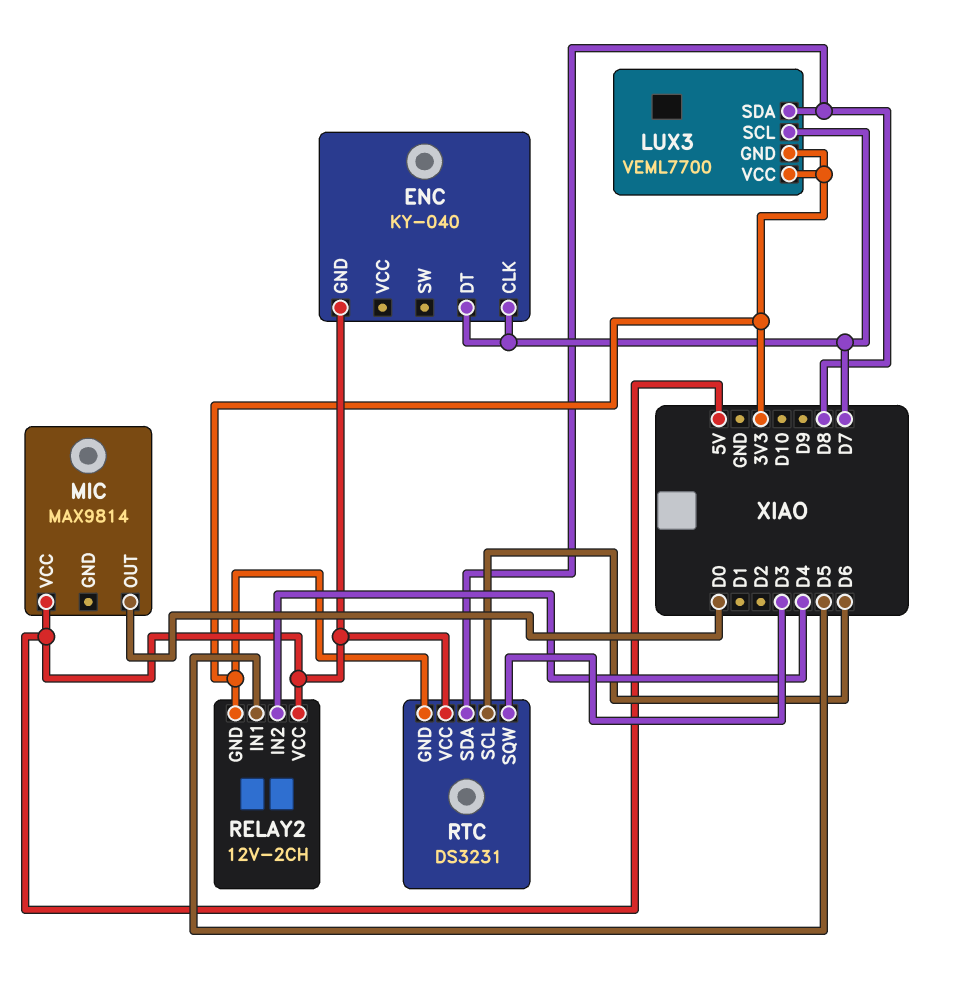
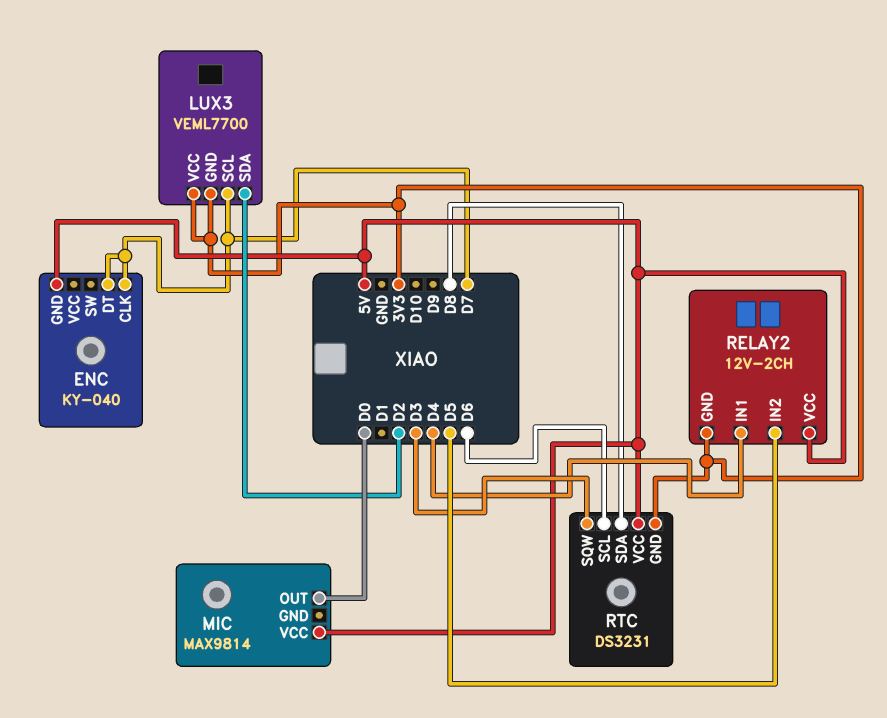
LUX3 pin SDA: D8 -> D2
RELAY2 pin IN1: D5 -> D4
RELAY2 pin IN2: D4 -> D5

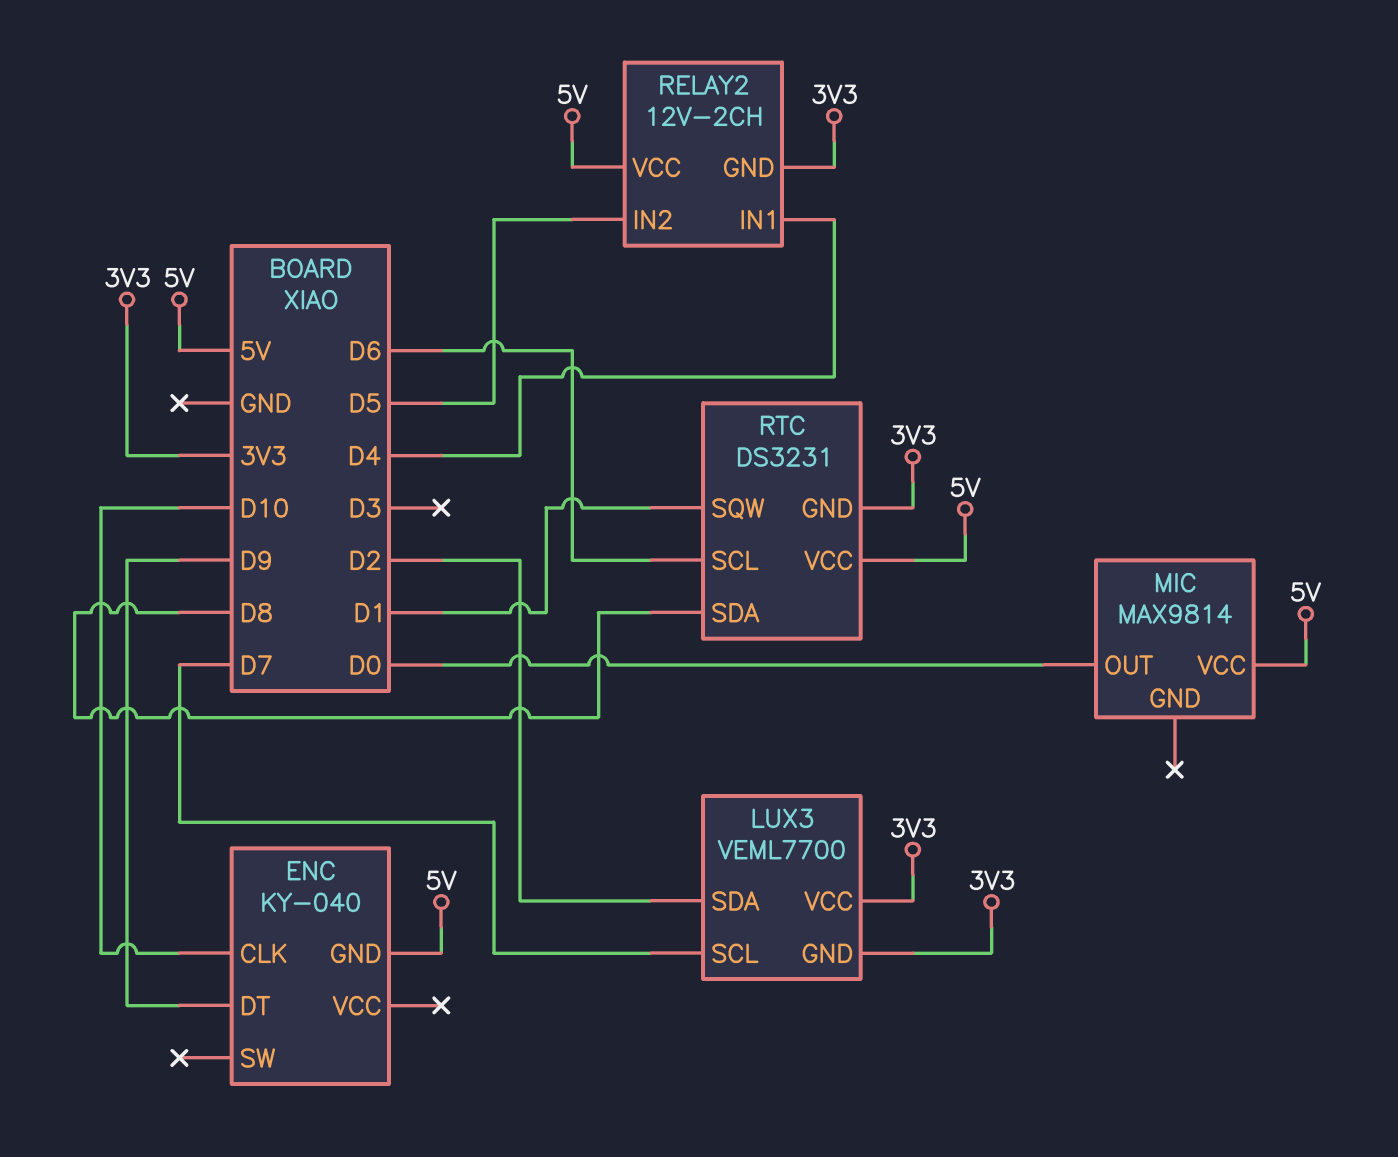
ENC pin CLK: D7 -> D10
ENC pin DT: D7 -> D9
RTC pin SQW: D3 -> D1

